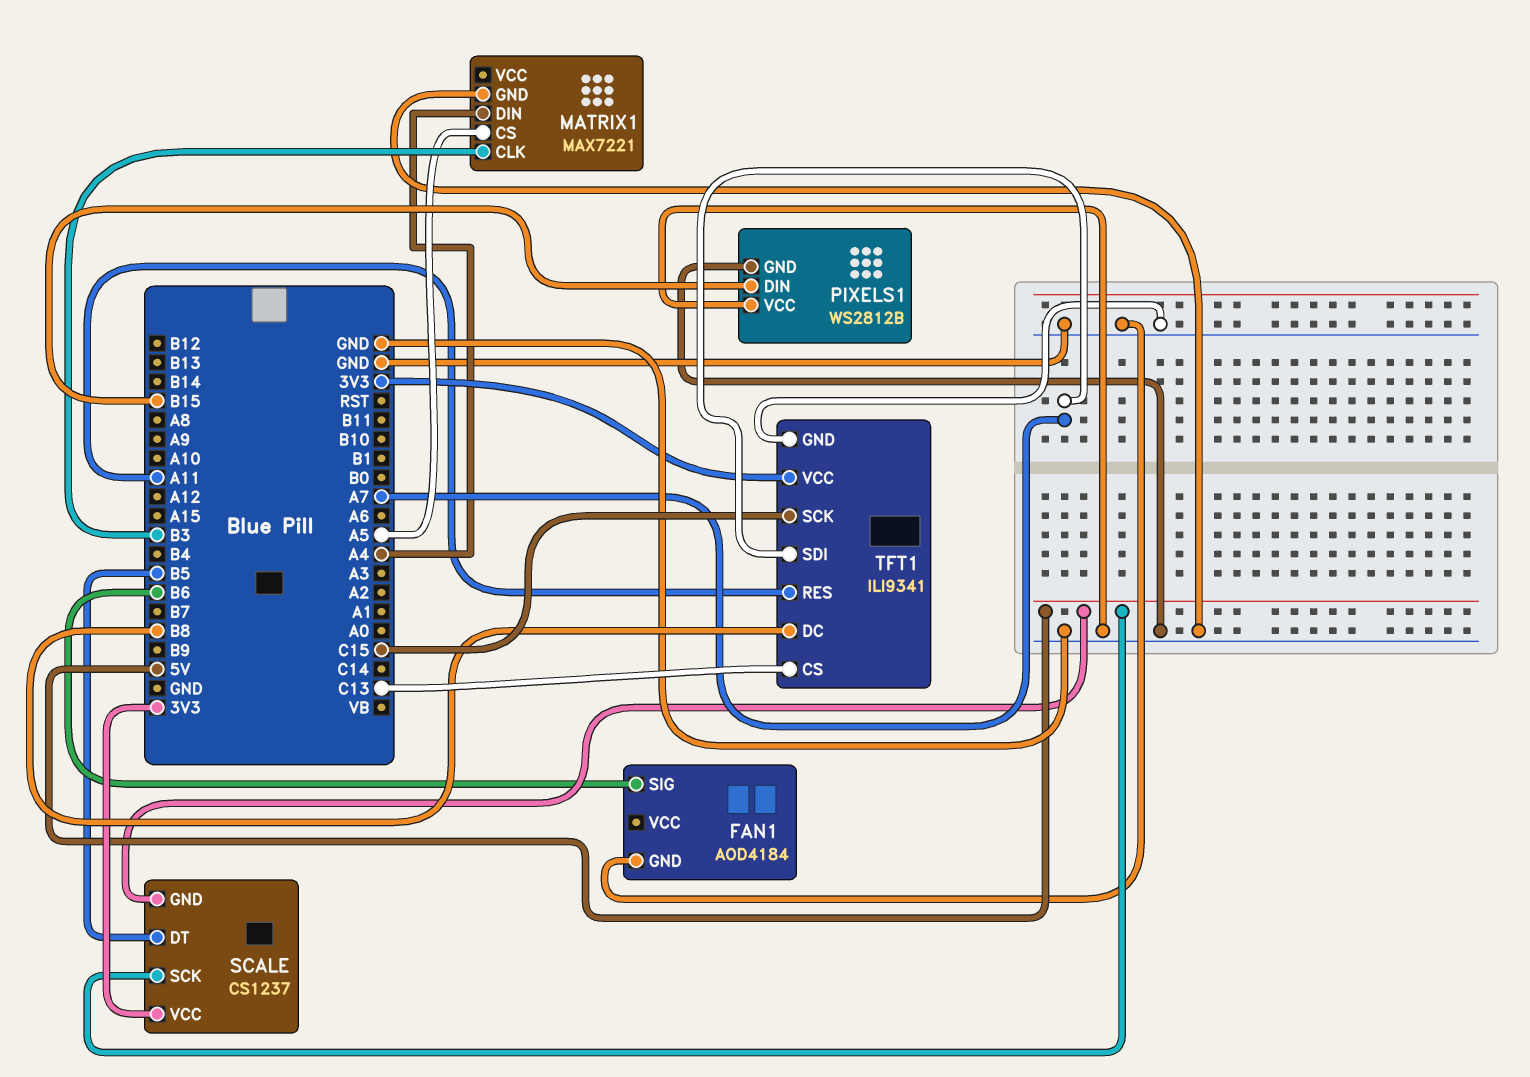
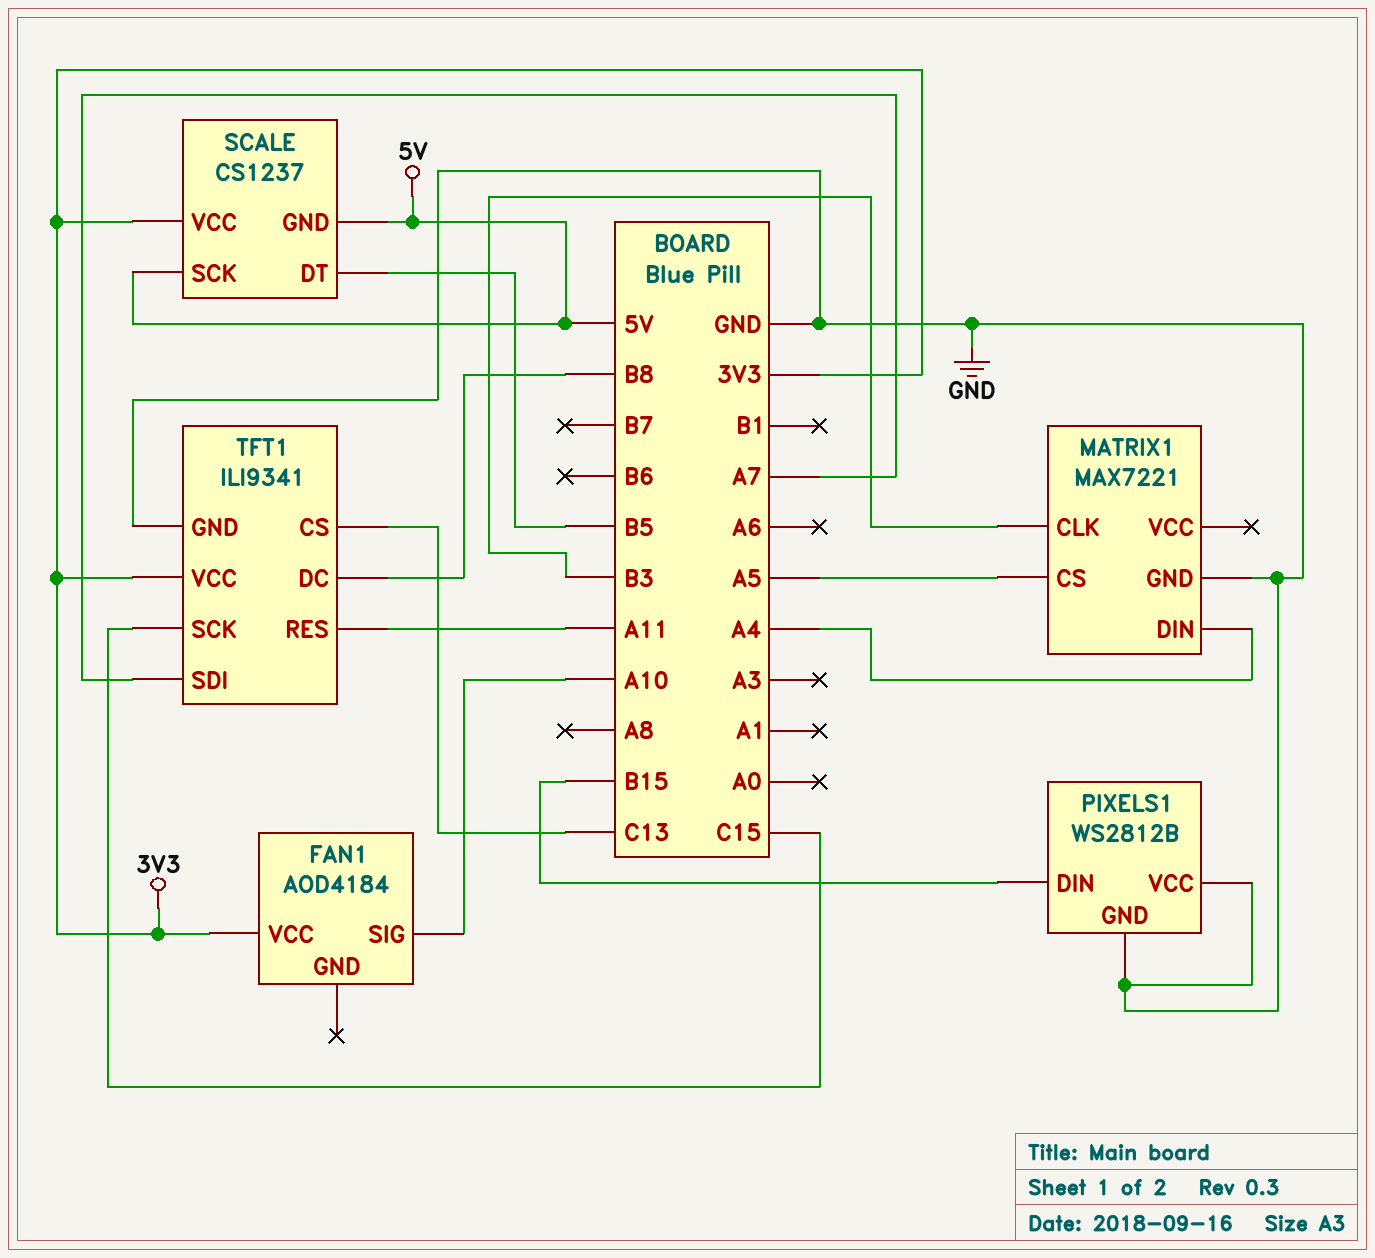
FAN1 pin GND: GND -> none
FAN1 pin SIG: B6 -> A10
FAN1 pin VCC: none -> 3V3

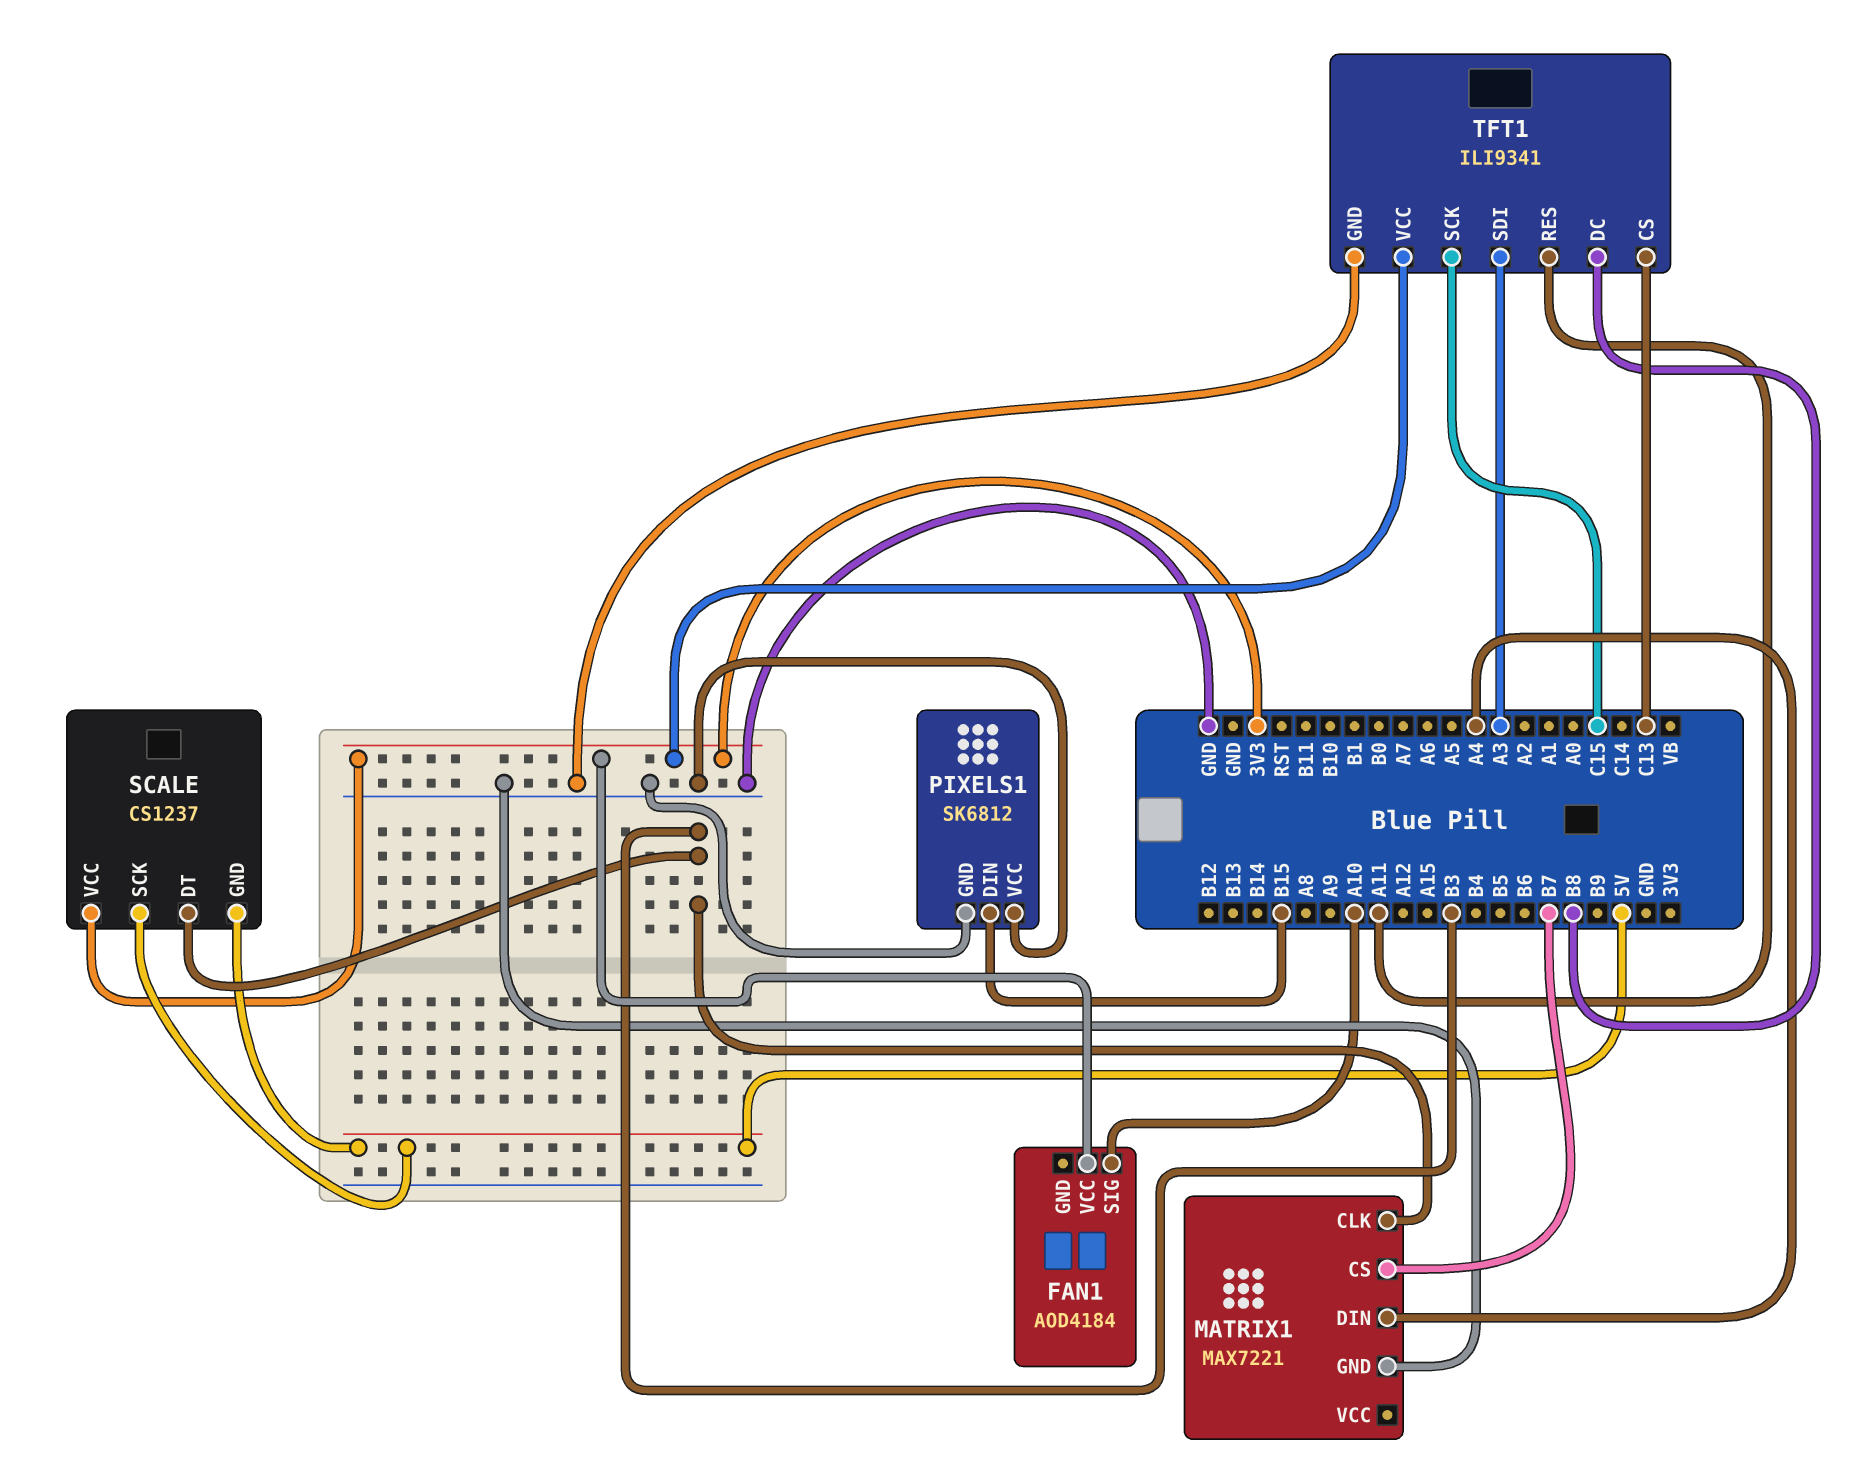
MATRIX1 pin CS: A5 -> B7
PIXELS1: WS2812B -> SK6812
SCALE pin DT: B5 -> B3
TFT1 pin SDI: A7 -> A3

